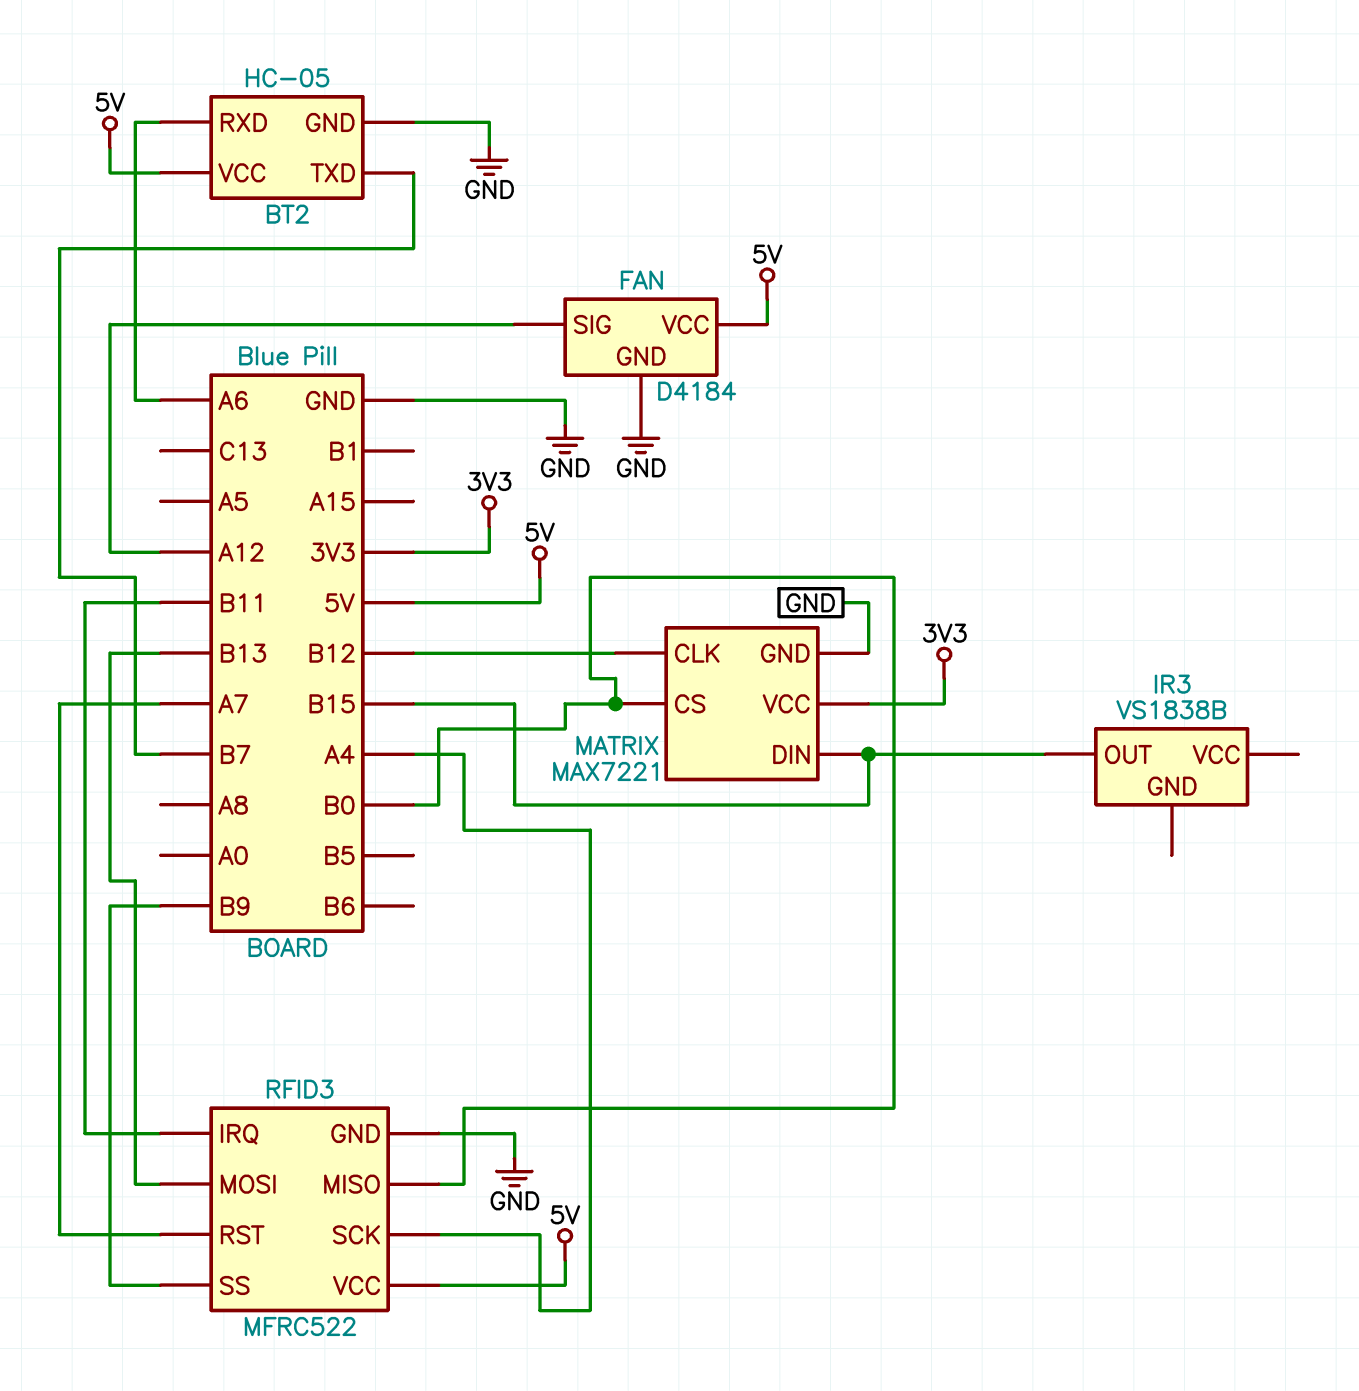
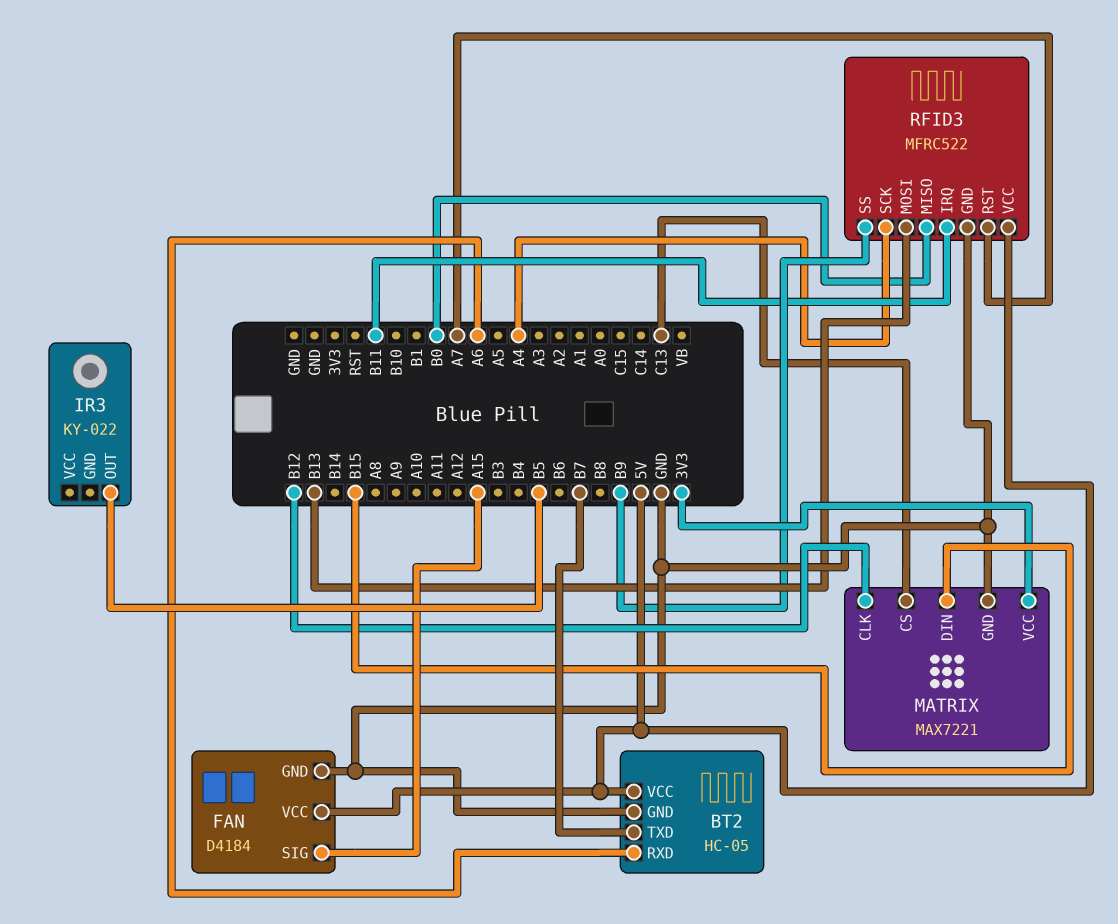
FAN pin SIG: A12 -> A15
IR3: VS1838B -> KY-022
IR3 pin OUT: B15 -> B5
MATRIX pin CS: B0 -> C13

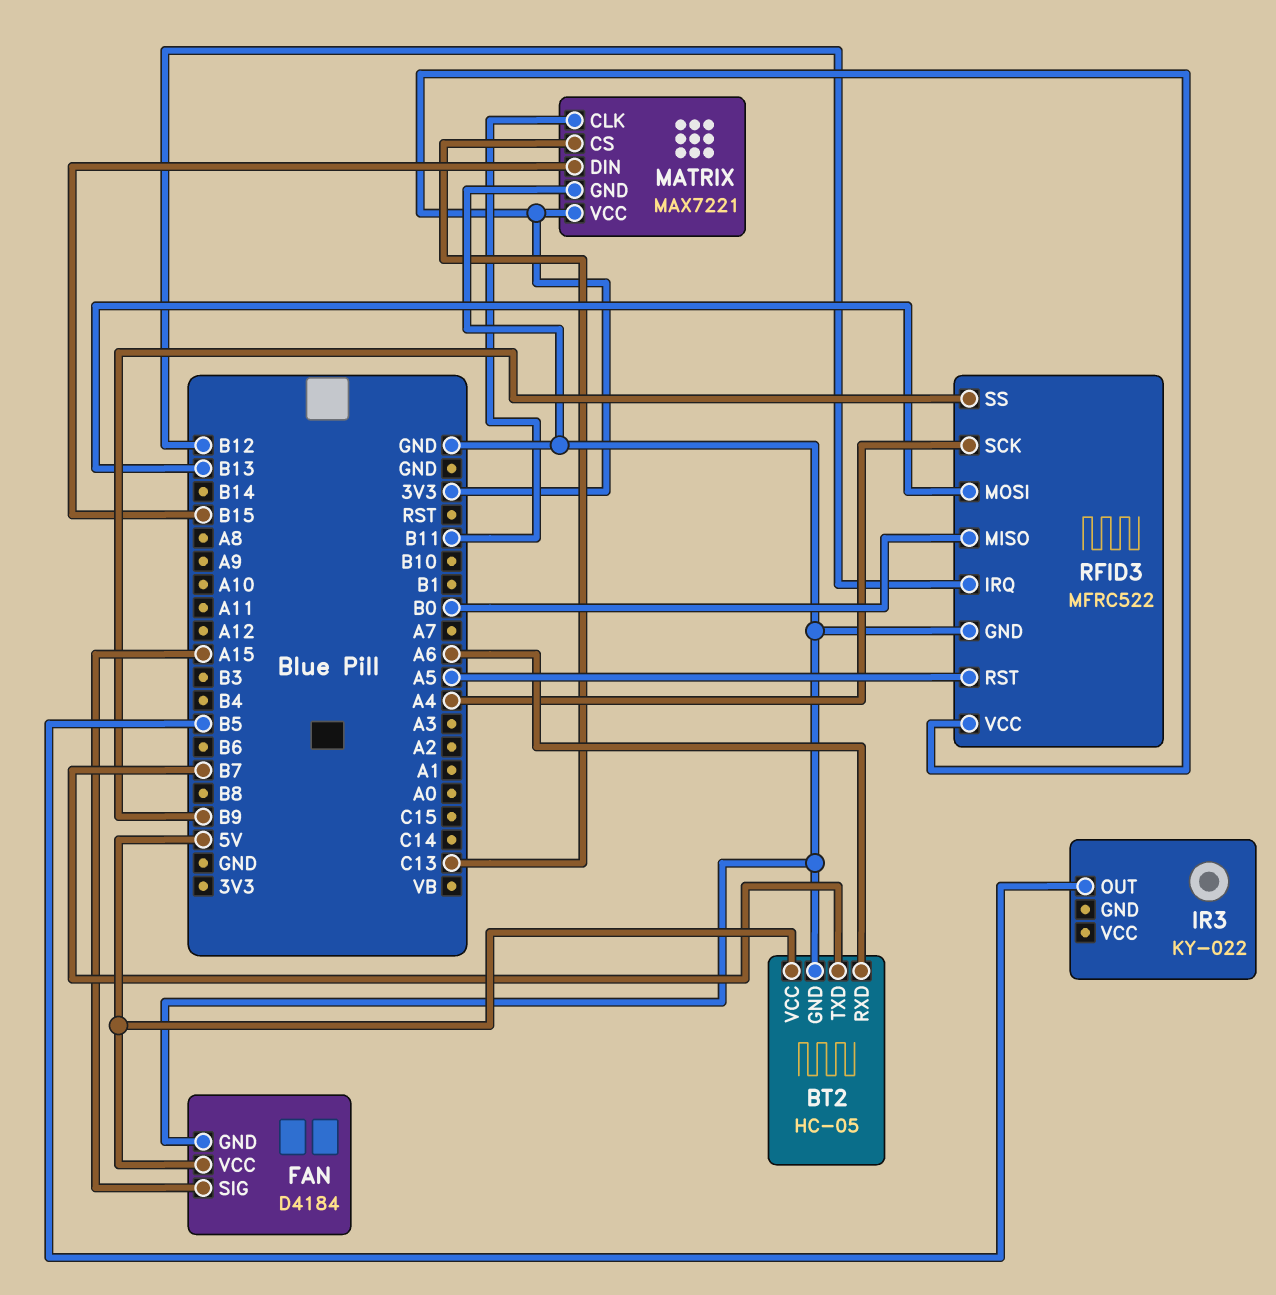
MATRIX pin CLK: B12 -> B11
RFID3 pin IRQ: B11 -> B12
RFID3 pin RST: A7 -> A5
RFID3 pin VCC: 5V -> 3V3

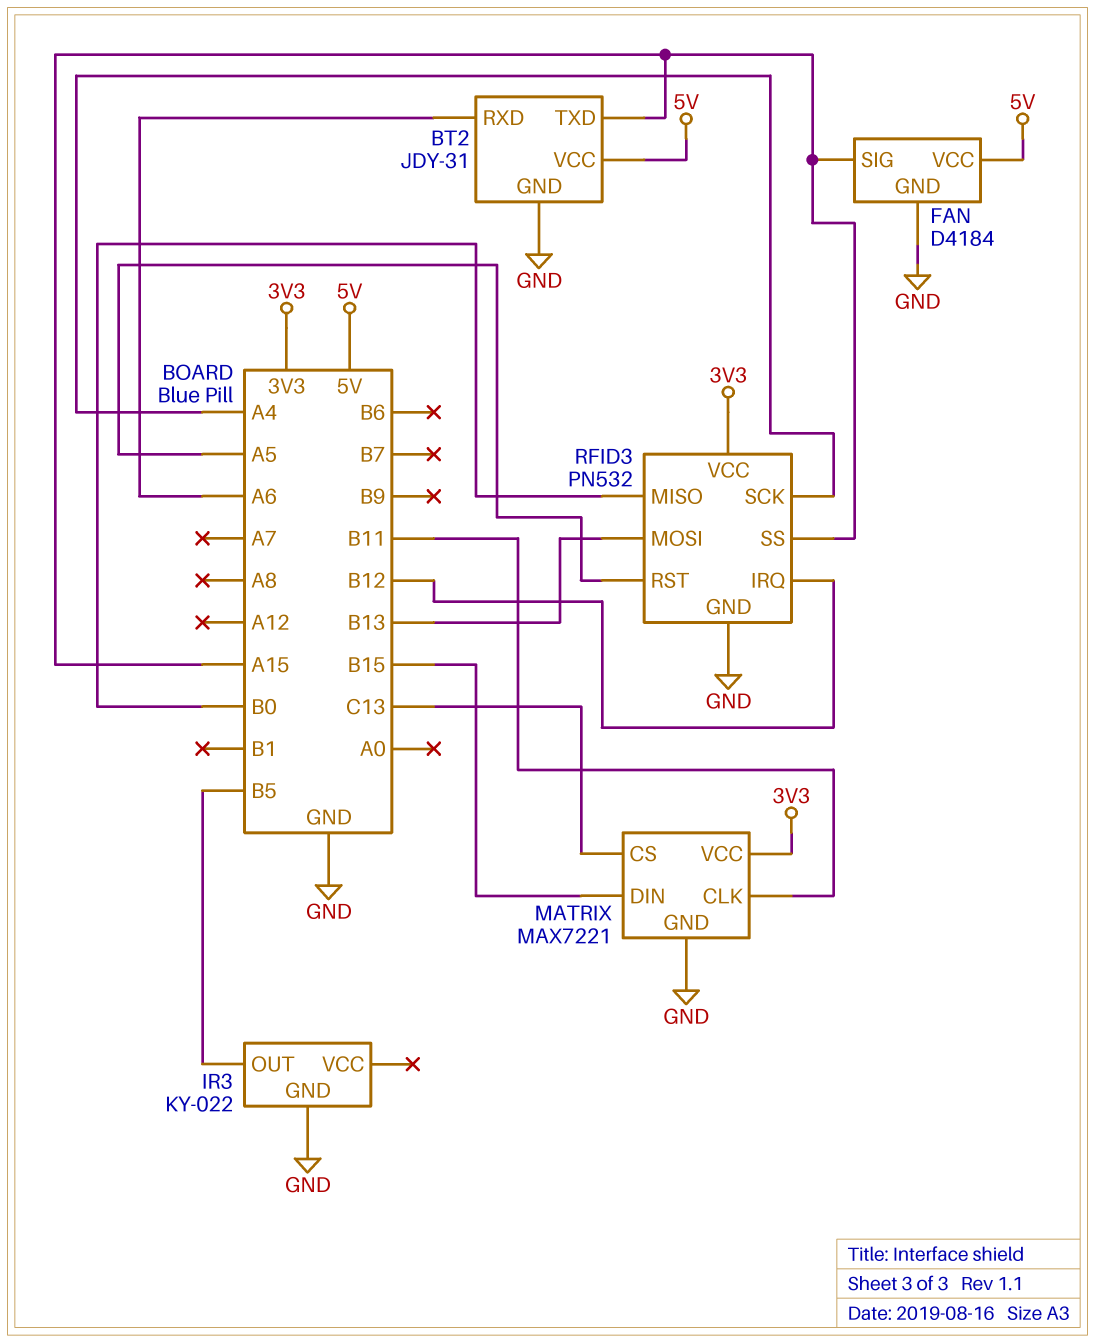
BT2: HC-05 -> JDY-31
BT2 pin TXD: B7 -> A15
IR3 pin GND: none -> GND
RFID3: MFRC522 -> PN532
RFID3 pin SS: B9 -> A15

